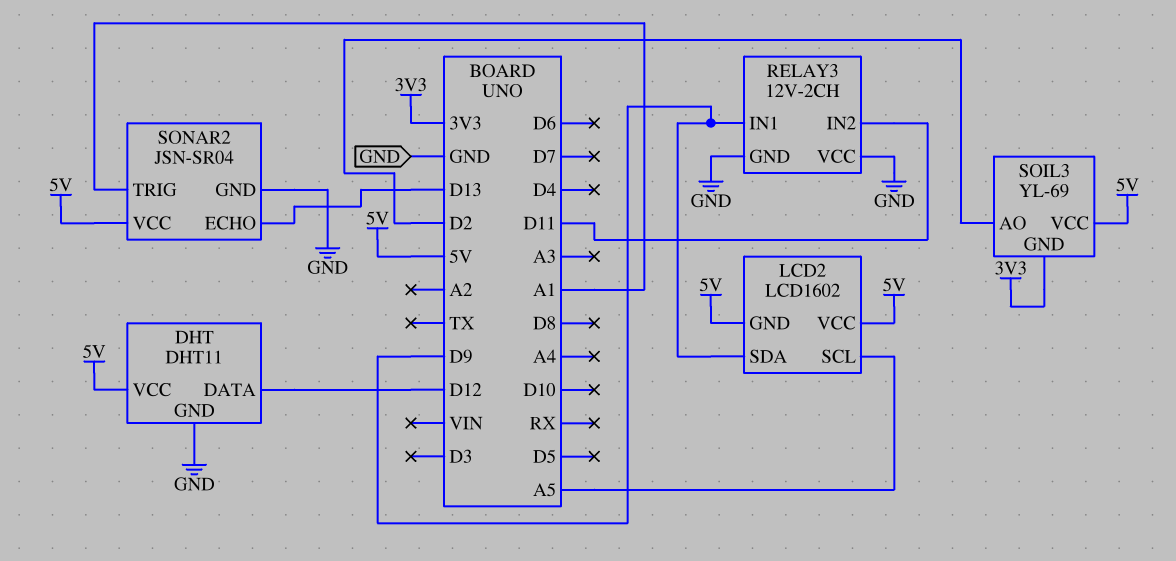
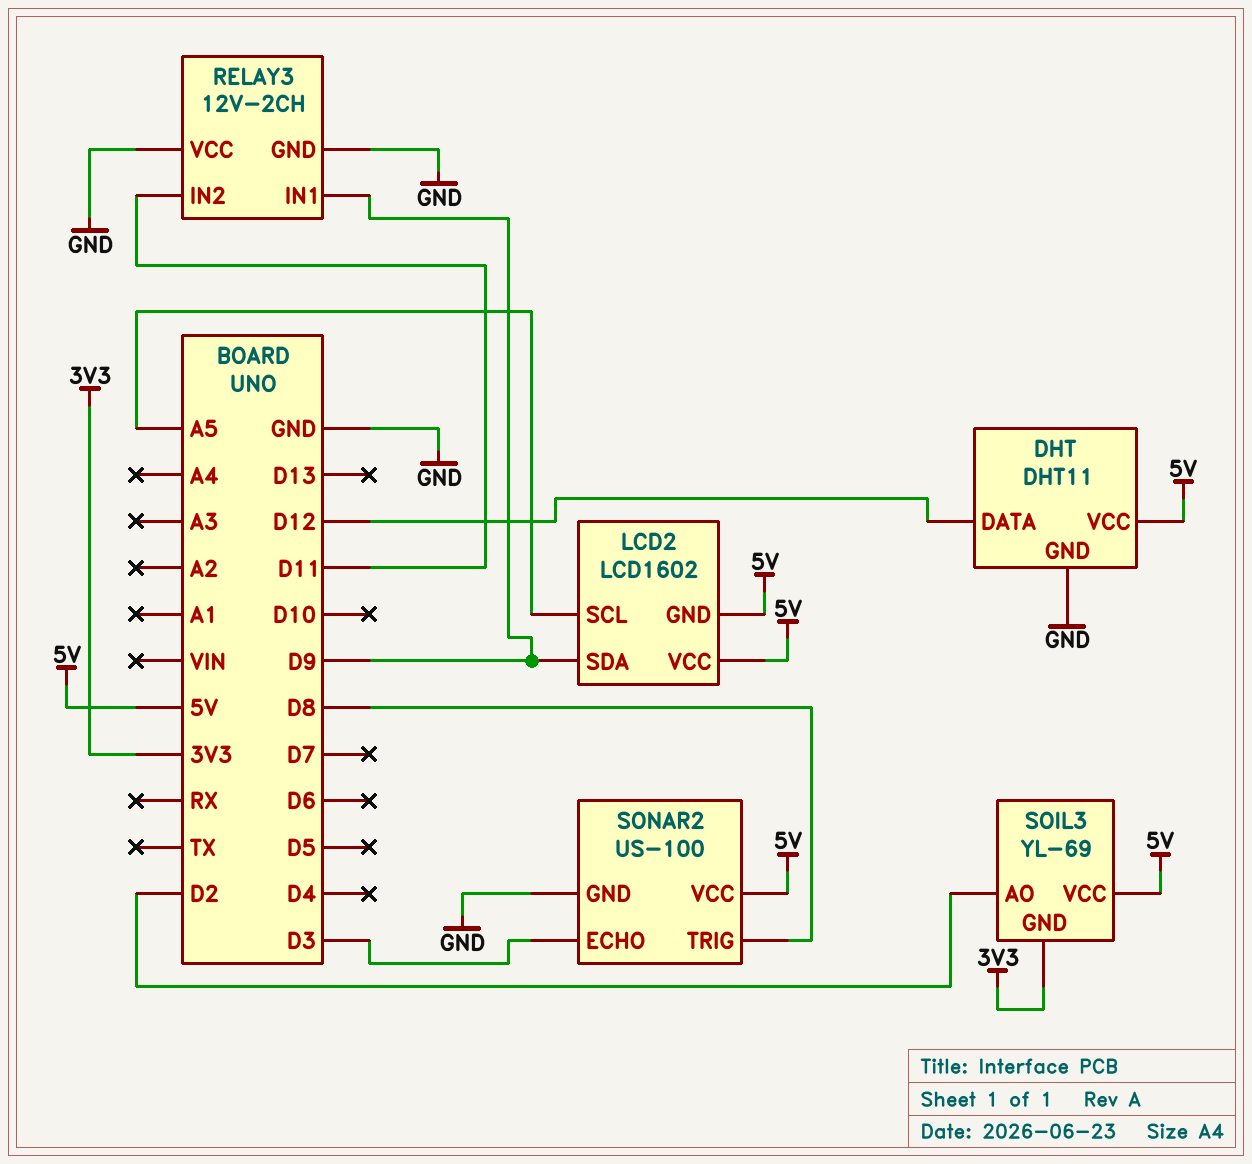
SONAR2: JSN-SR04 -> US-100
SONAR2 pin ECHO: D13 -> D3
SONAR2 pin TRIG: A1 -> D8

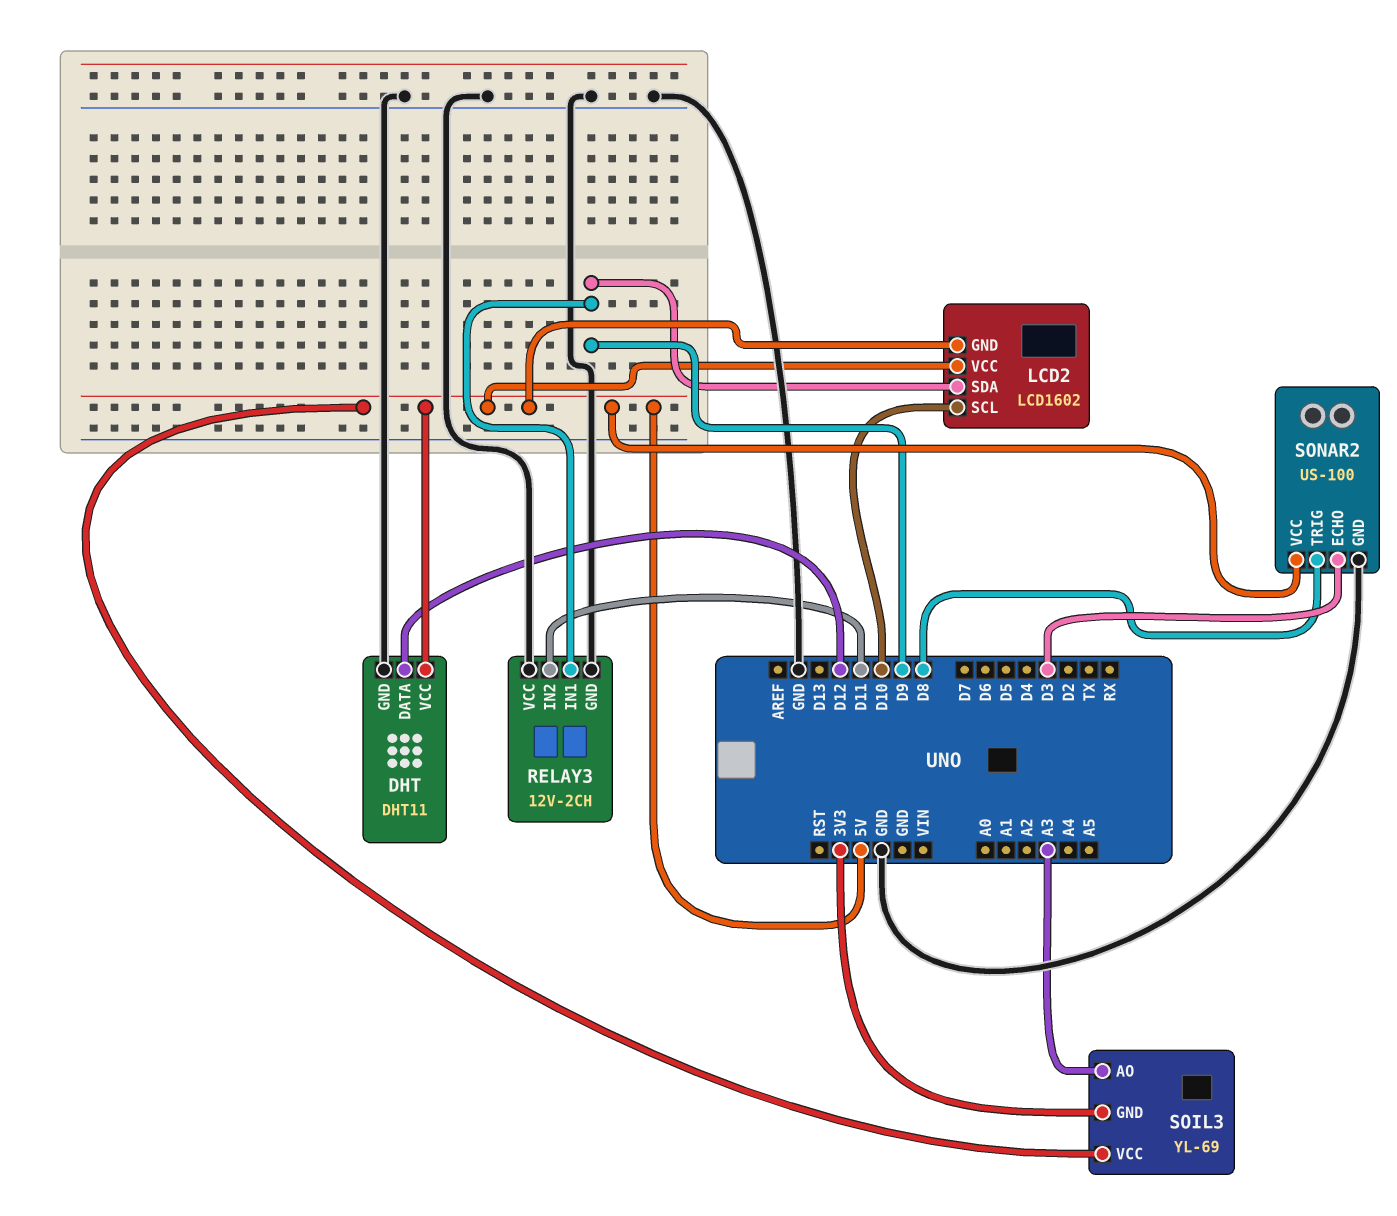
LCD2 pin SCL: A5 -> D10
SOIL3 pin AO: D2 -> A3

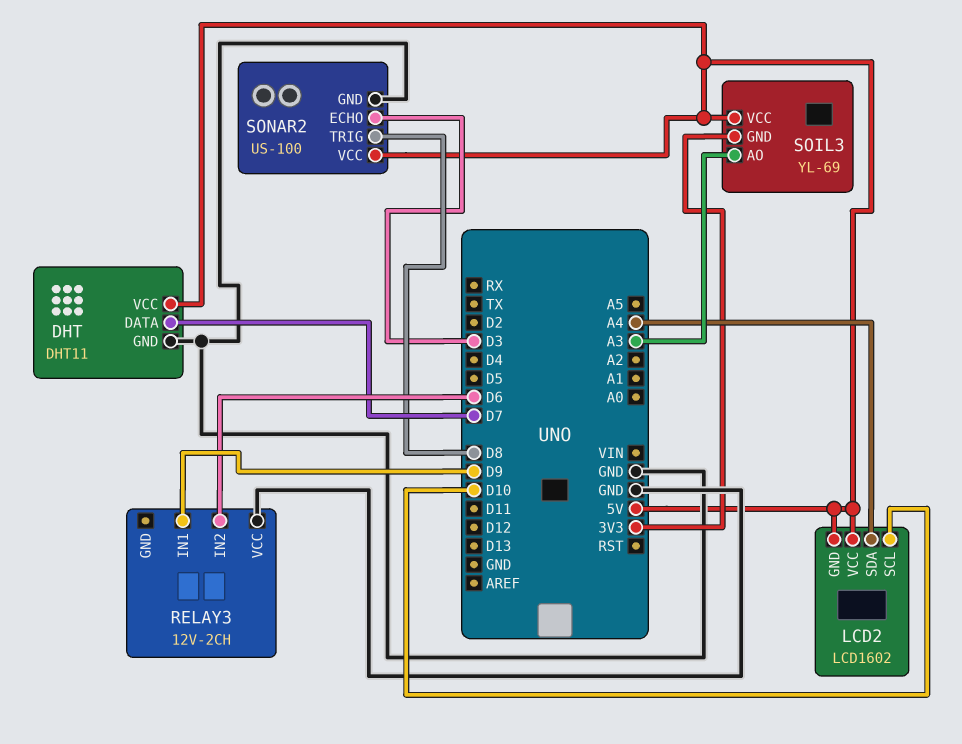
DHT pin DATA: D12 -> D7
LCD2 pin SDA: D9 -> A4
RELAY3 pin GND: GND -> none
RELAY3 pin IN2: D11 -> D6

